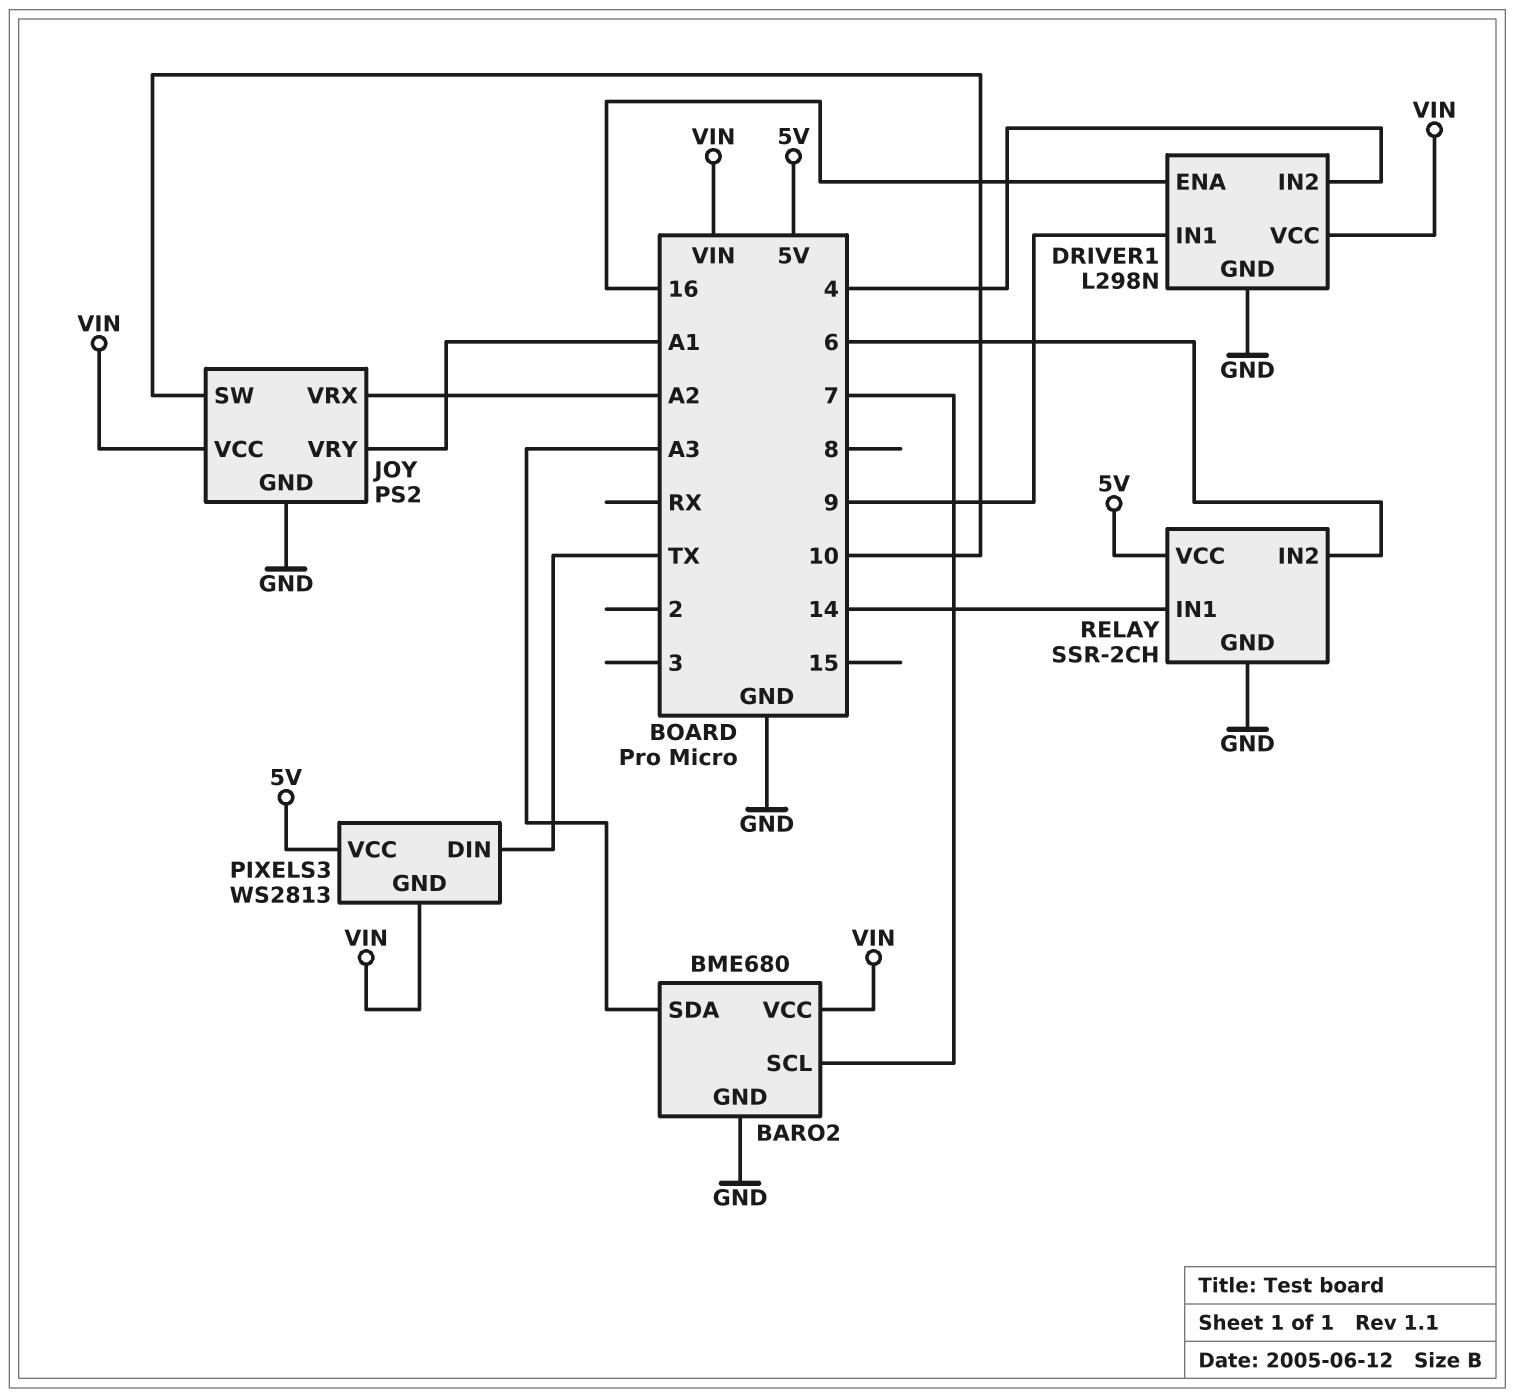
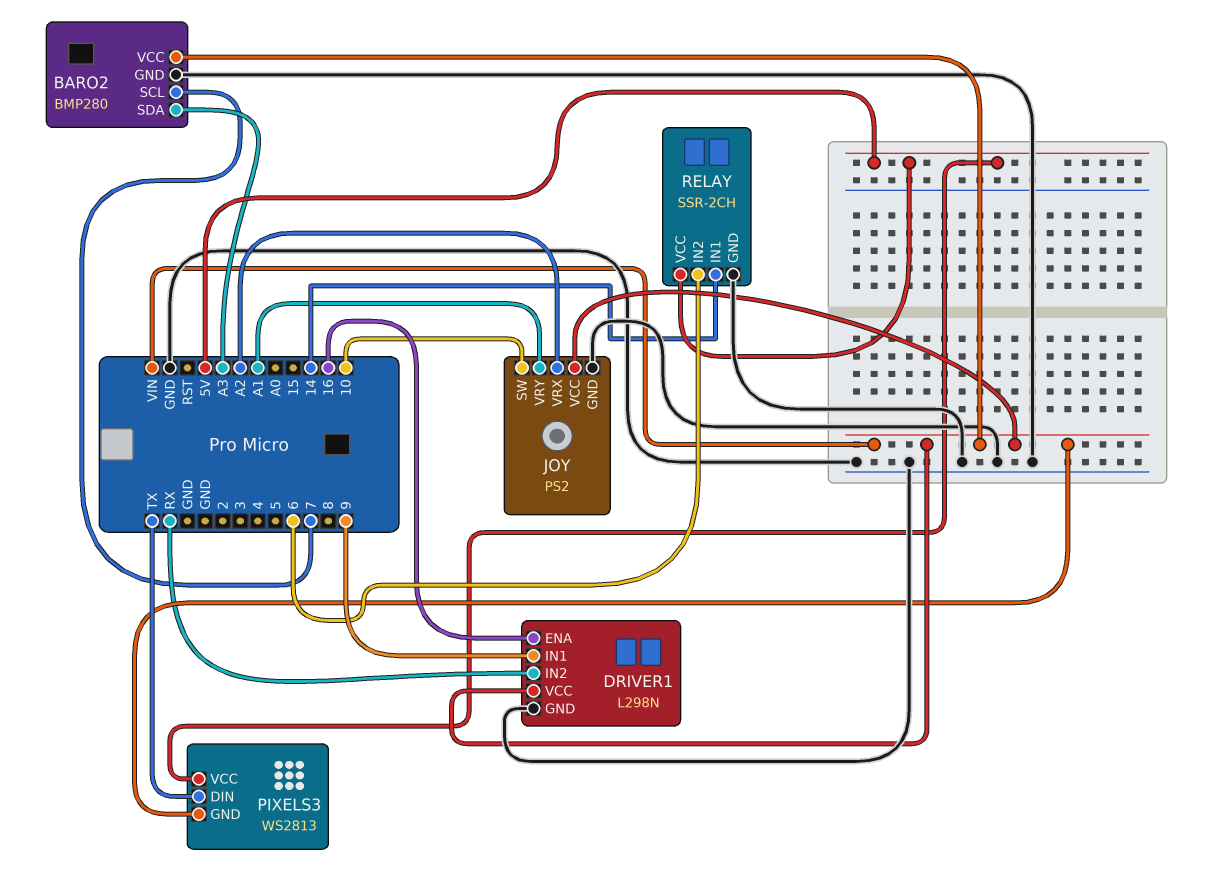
BARO2: BME680 -> BMP280
DRIVER1 pin IN2: 4 -> RX

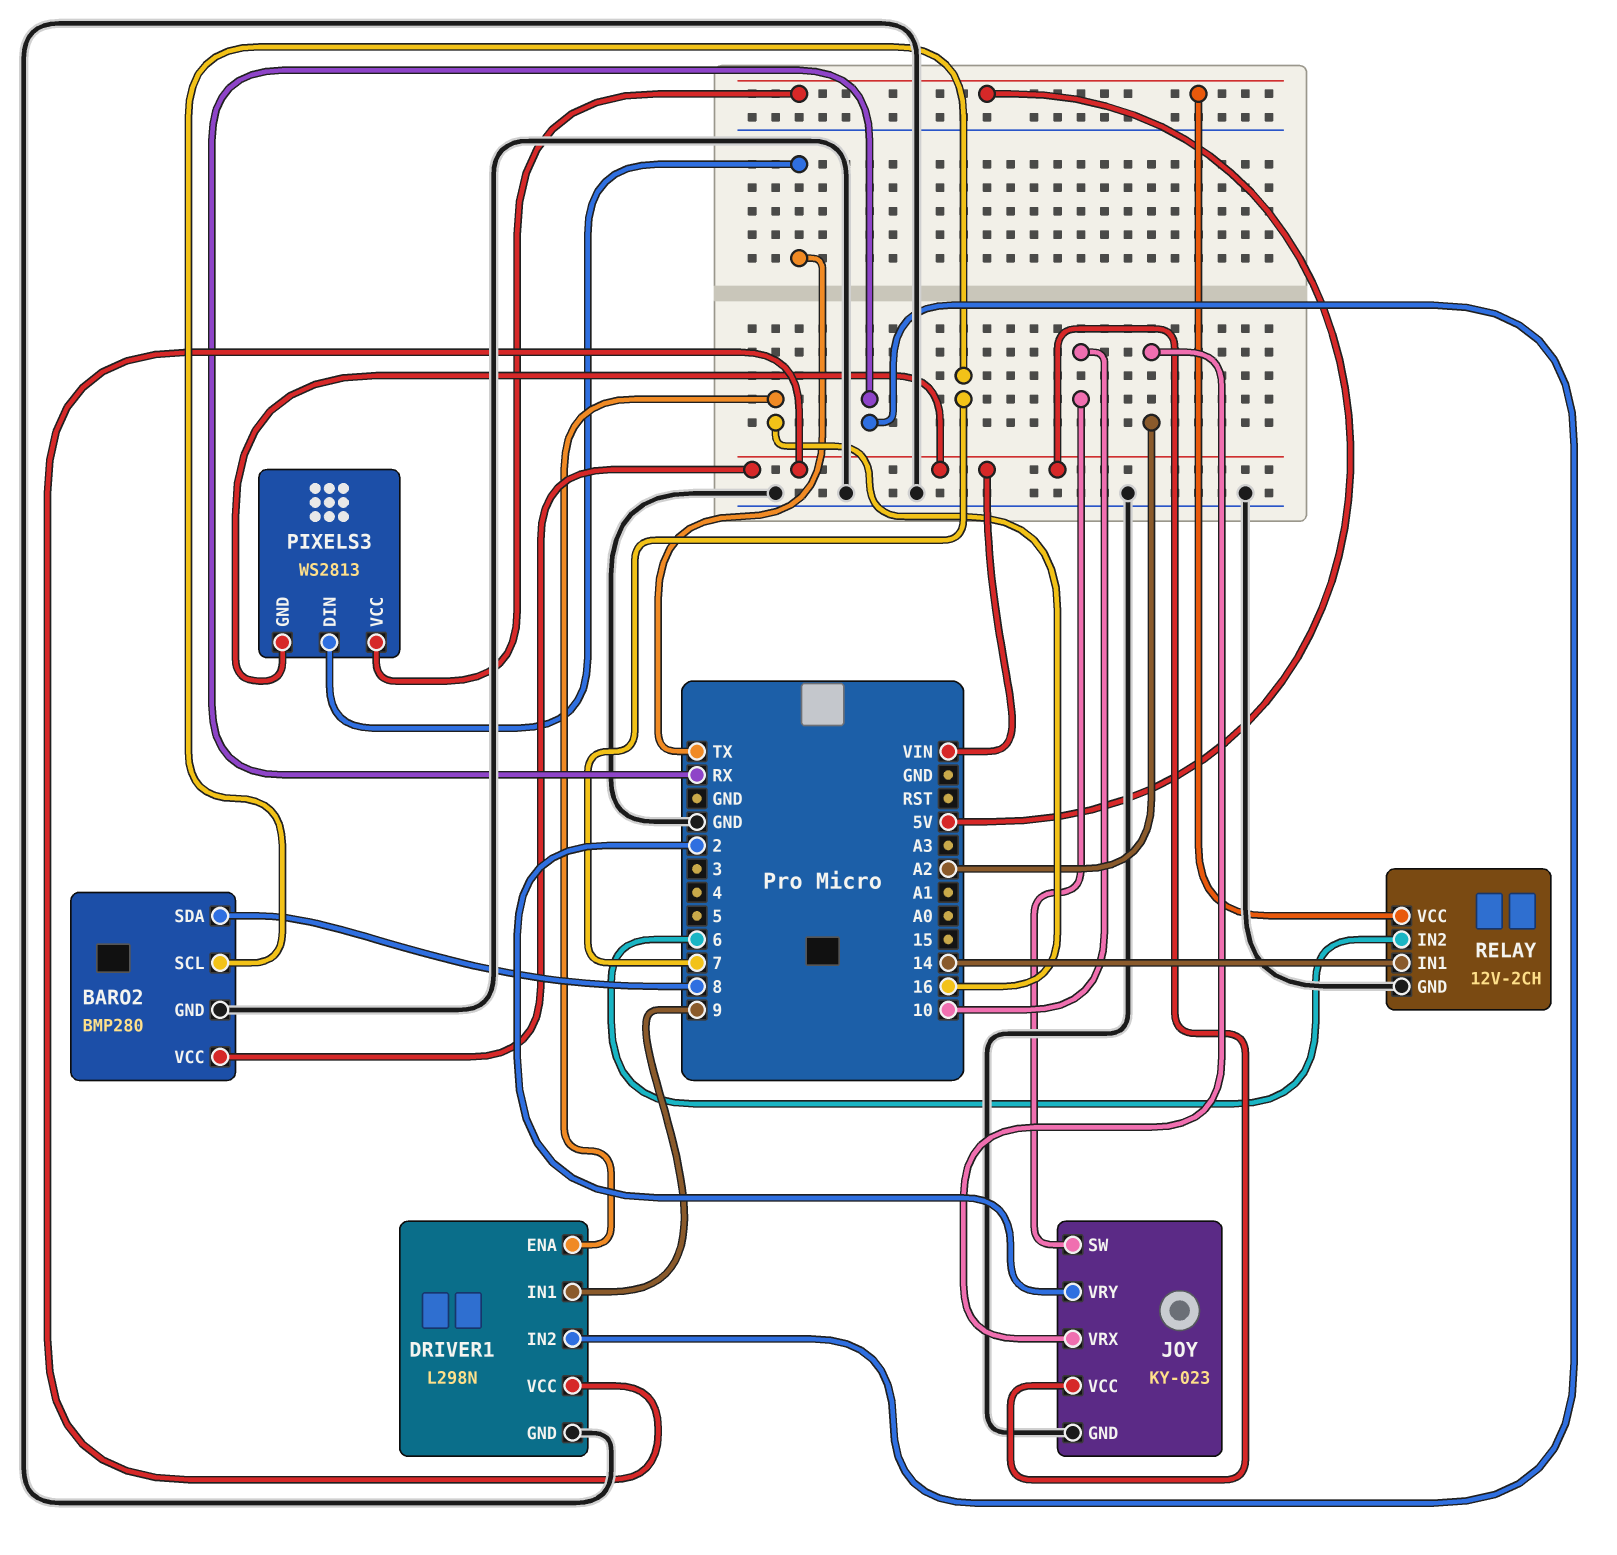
BARO2 pin SDA: A3 -> 8
JOY: PS2 -> KY-023
JOY pin VRY: A1 -> 2
RELAY: SSR-2CH -> 12V-2CH

